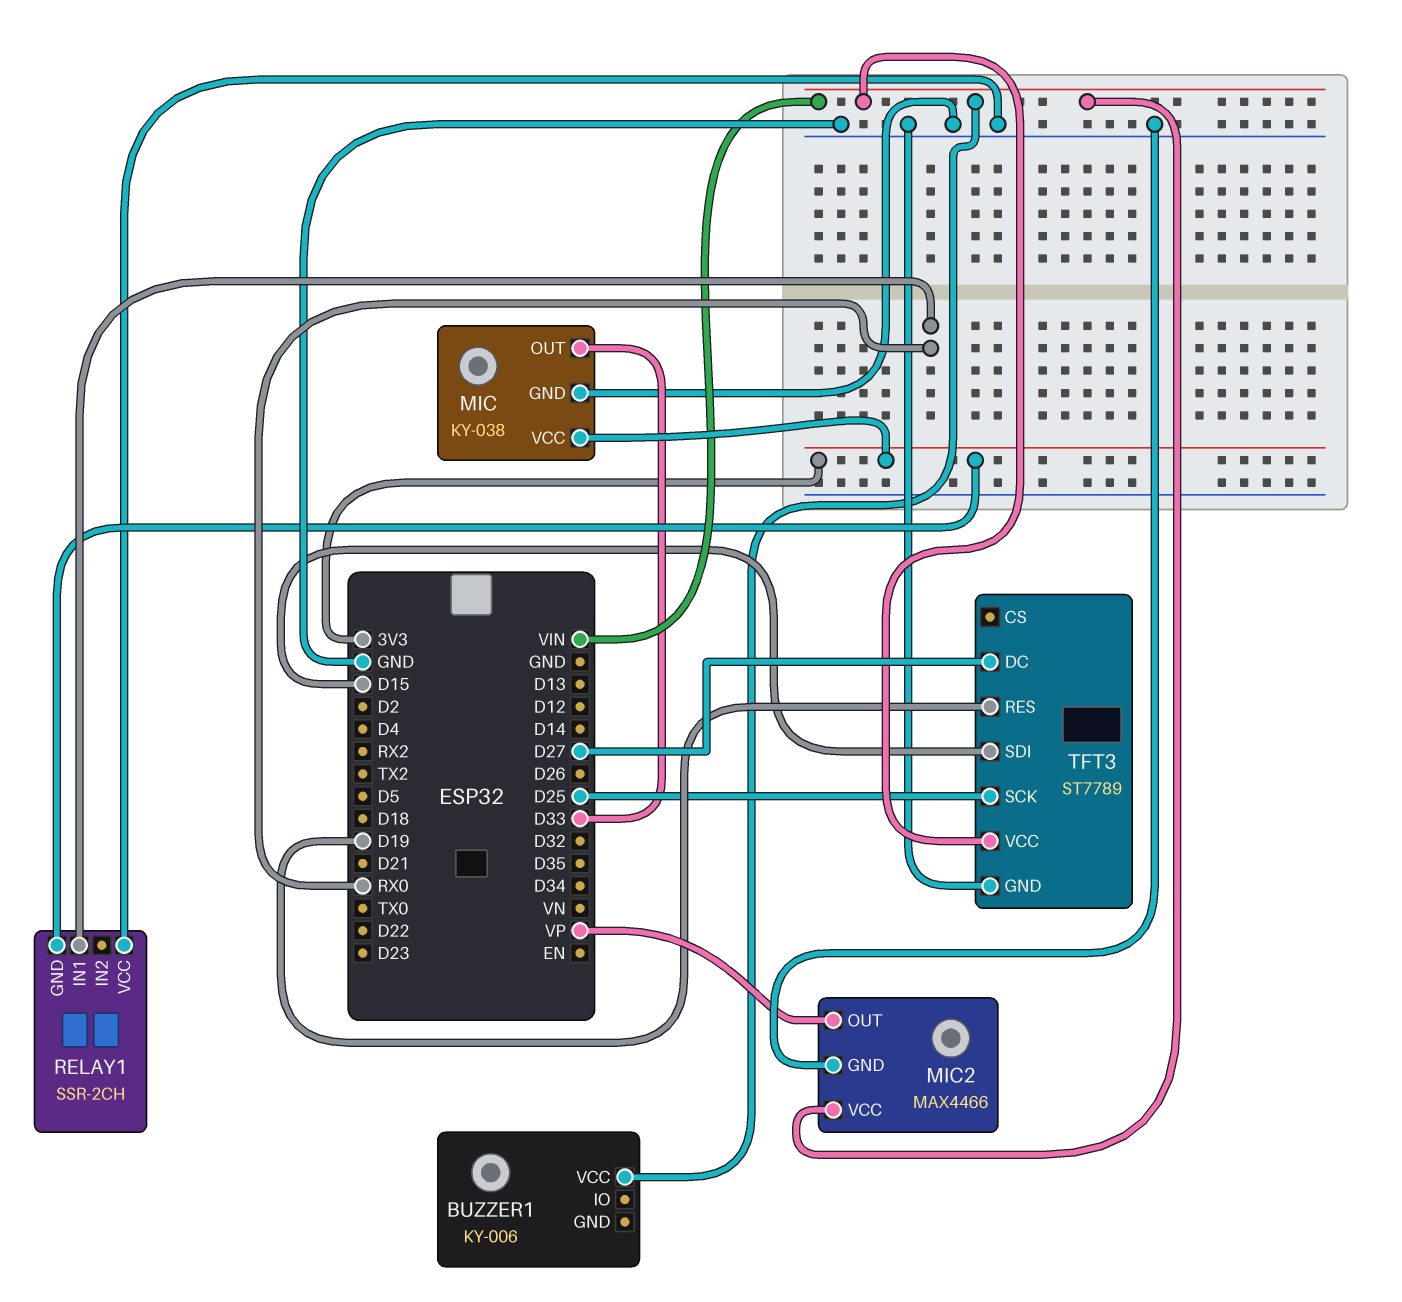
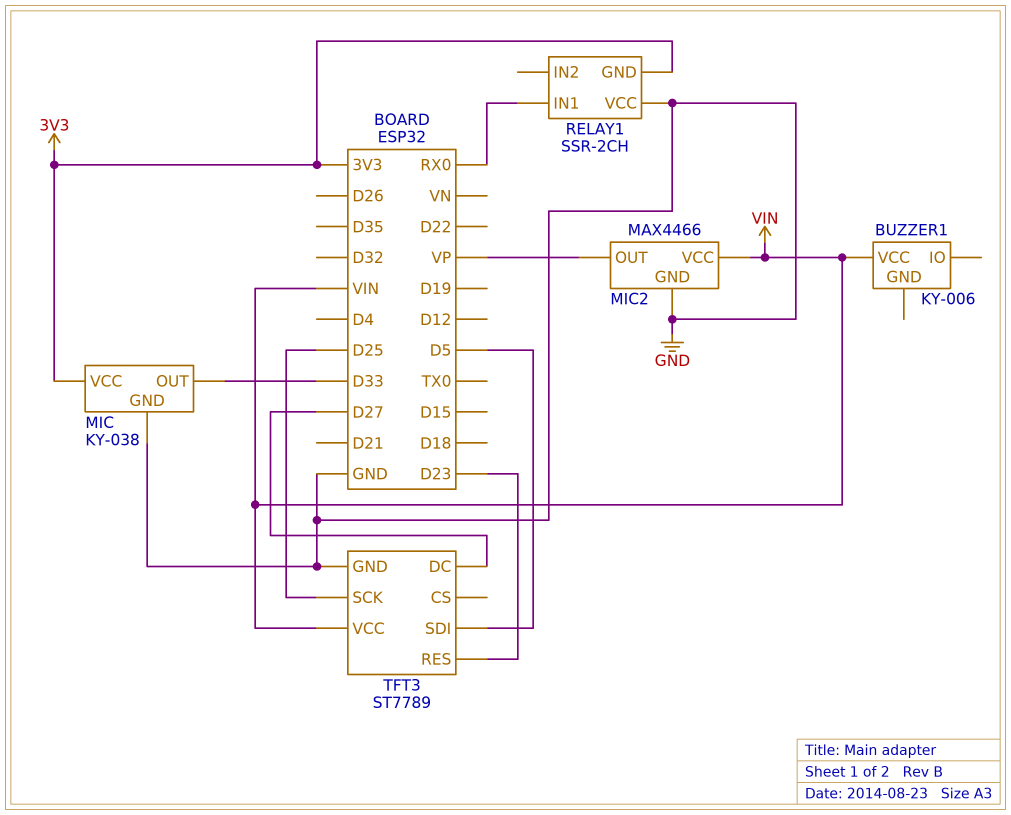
TFT3 pin RES: D19 -> D23
TFT3 pin SDI: D15 -> D5

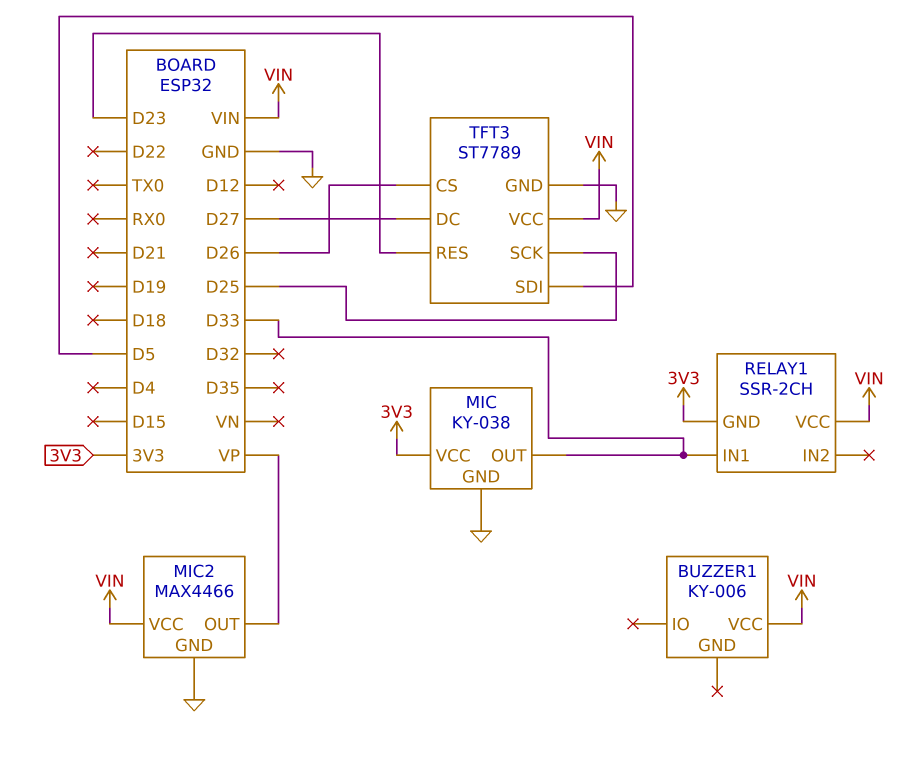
RELAY1 pin IN1: RX0 -> D33
RELAY1 pin VCC: GND -> VIN
TFT3 pin CS: none -> D26

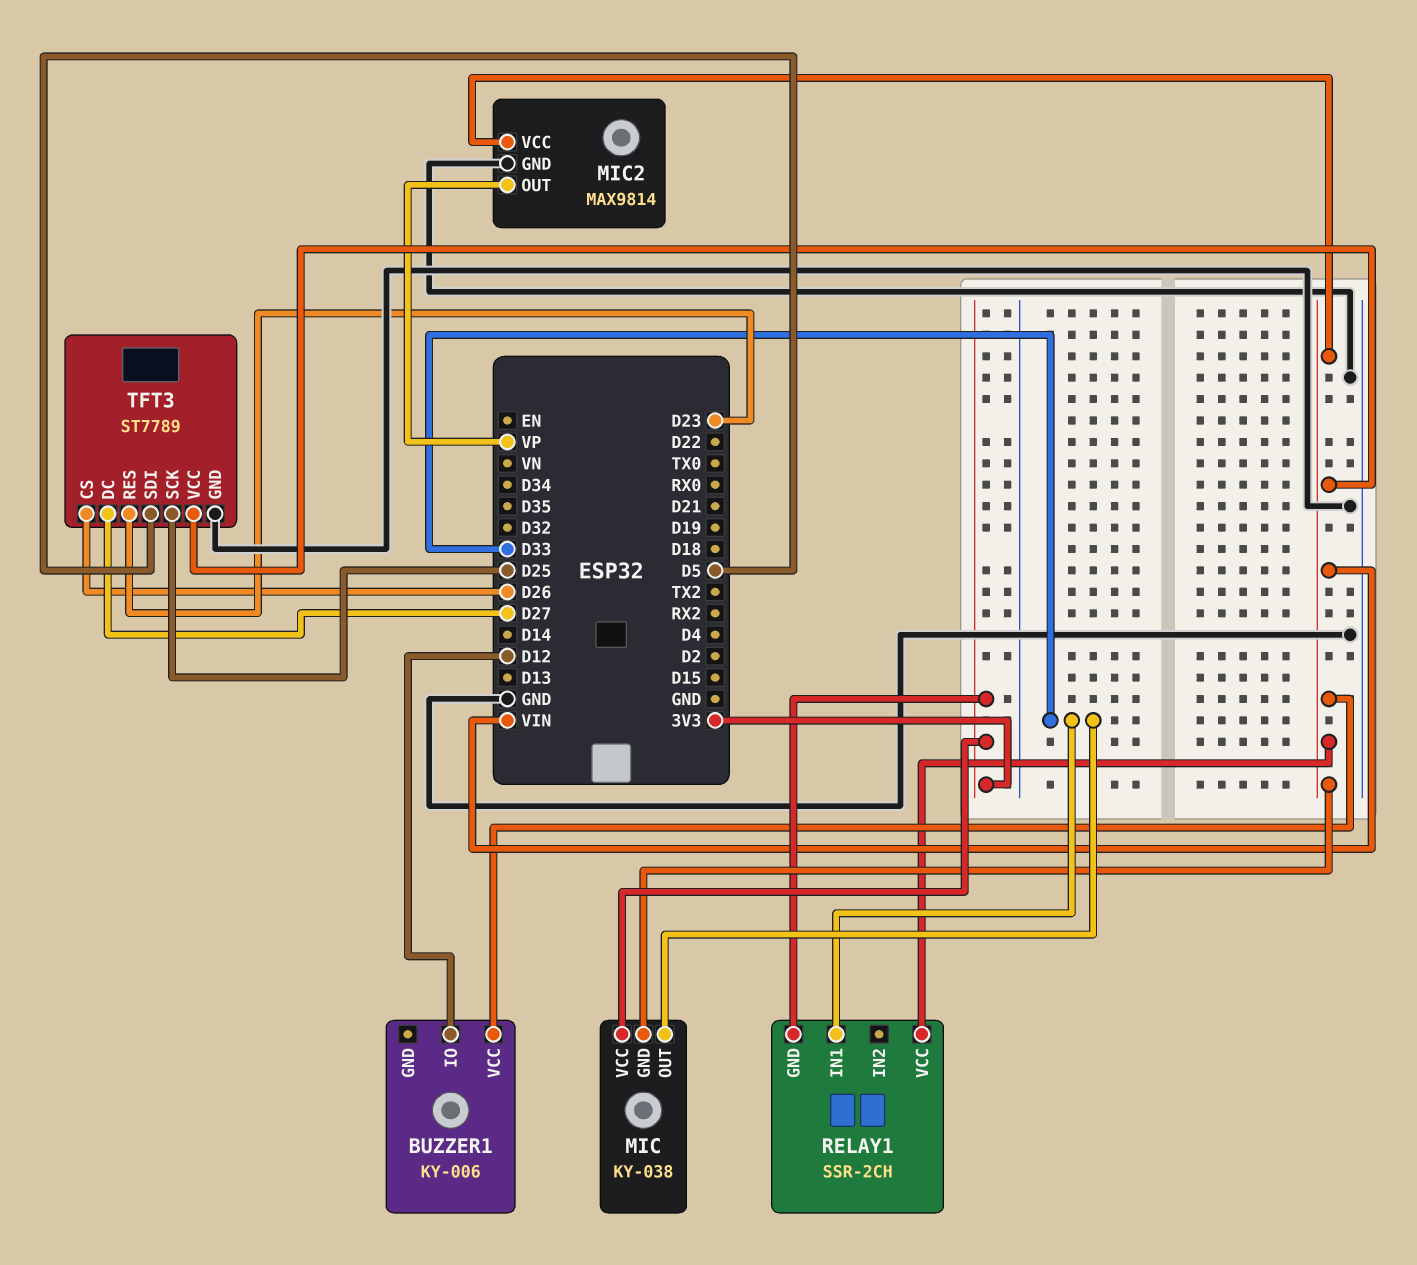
BUZZER1 pin IO: none -> D12
MIC pin GND: GND -> VIN
MIC2: MAX4466 -> MAX9814

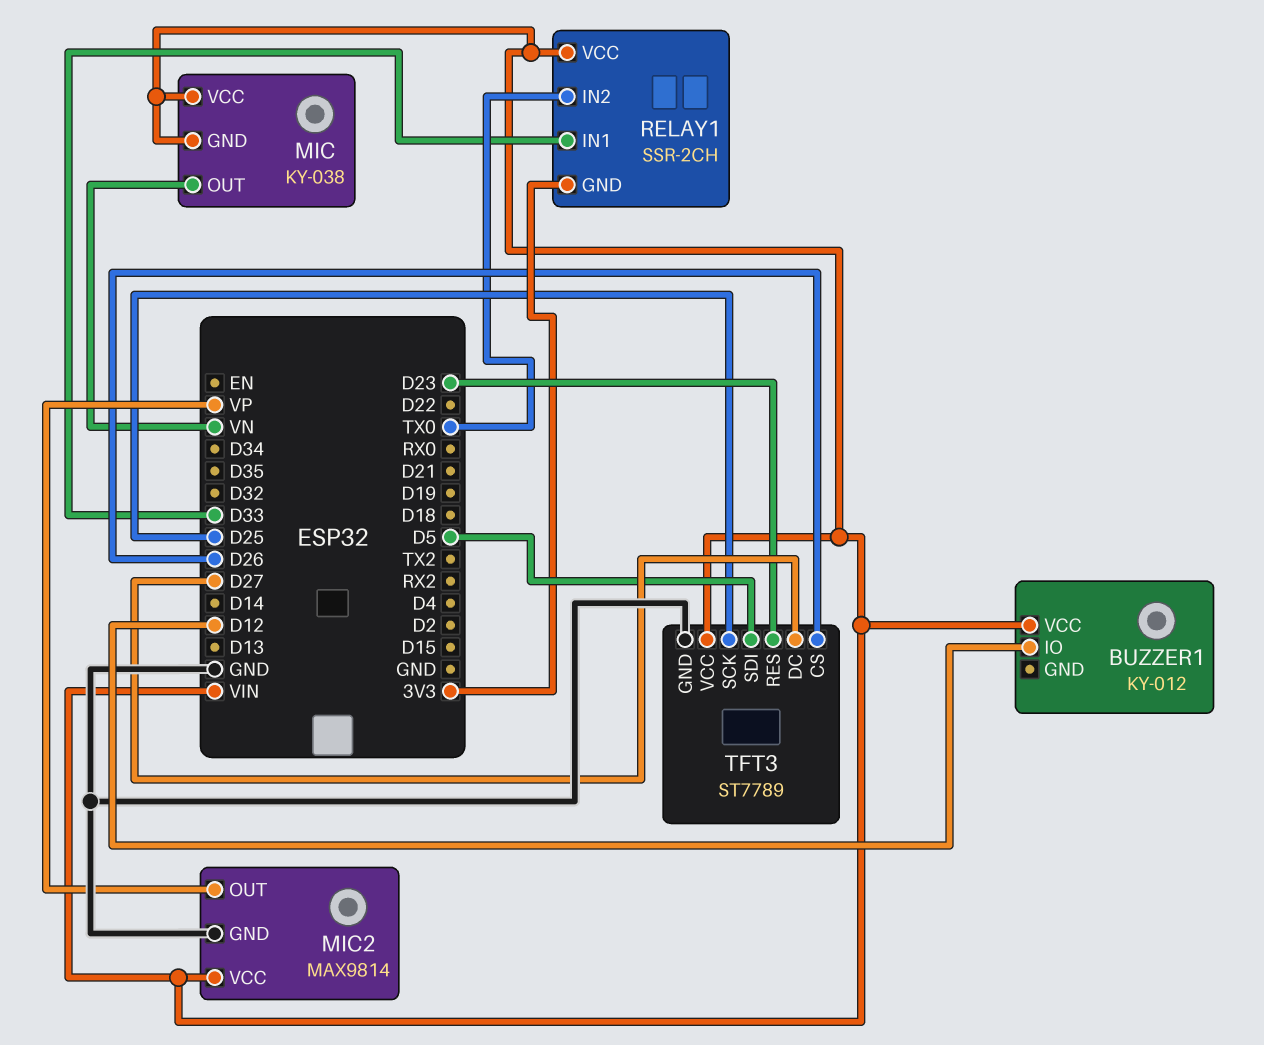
BUZZER1: KY-006 -> KY-012
MIC pin OUT: D33 -> VN
MIC pin VCC: 3V3 -> VIN
RELAY1 pin IN2: none -> TX0

